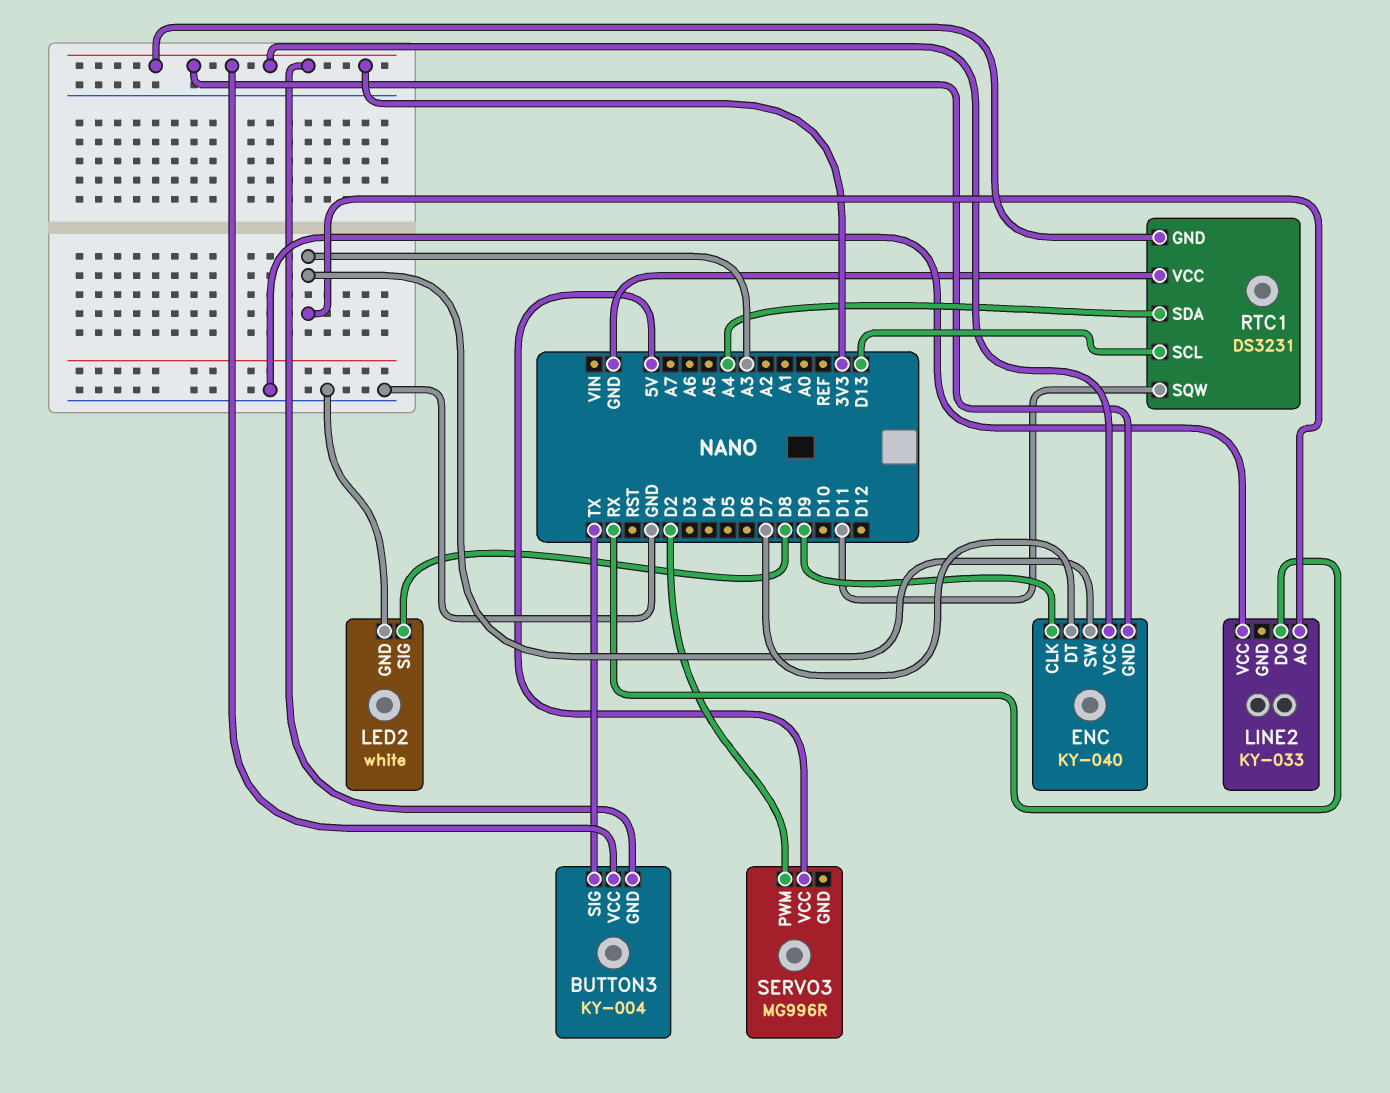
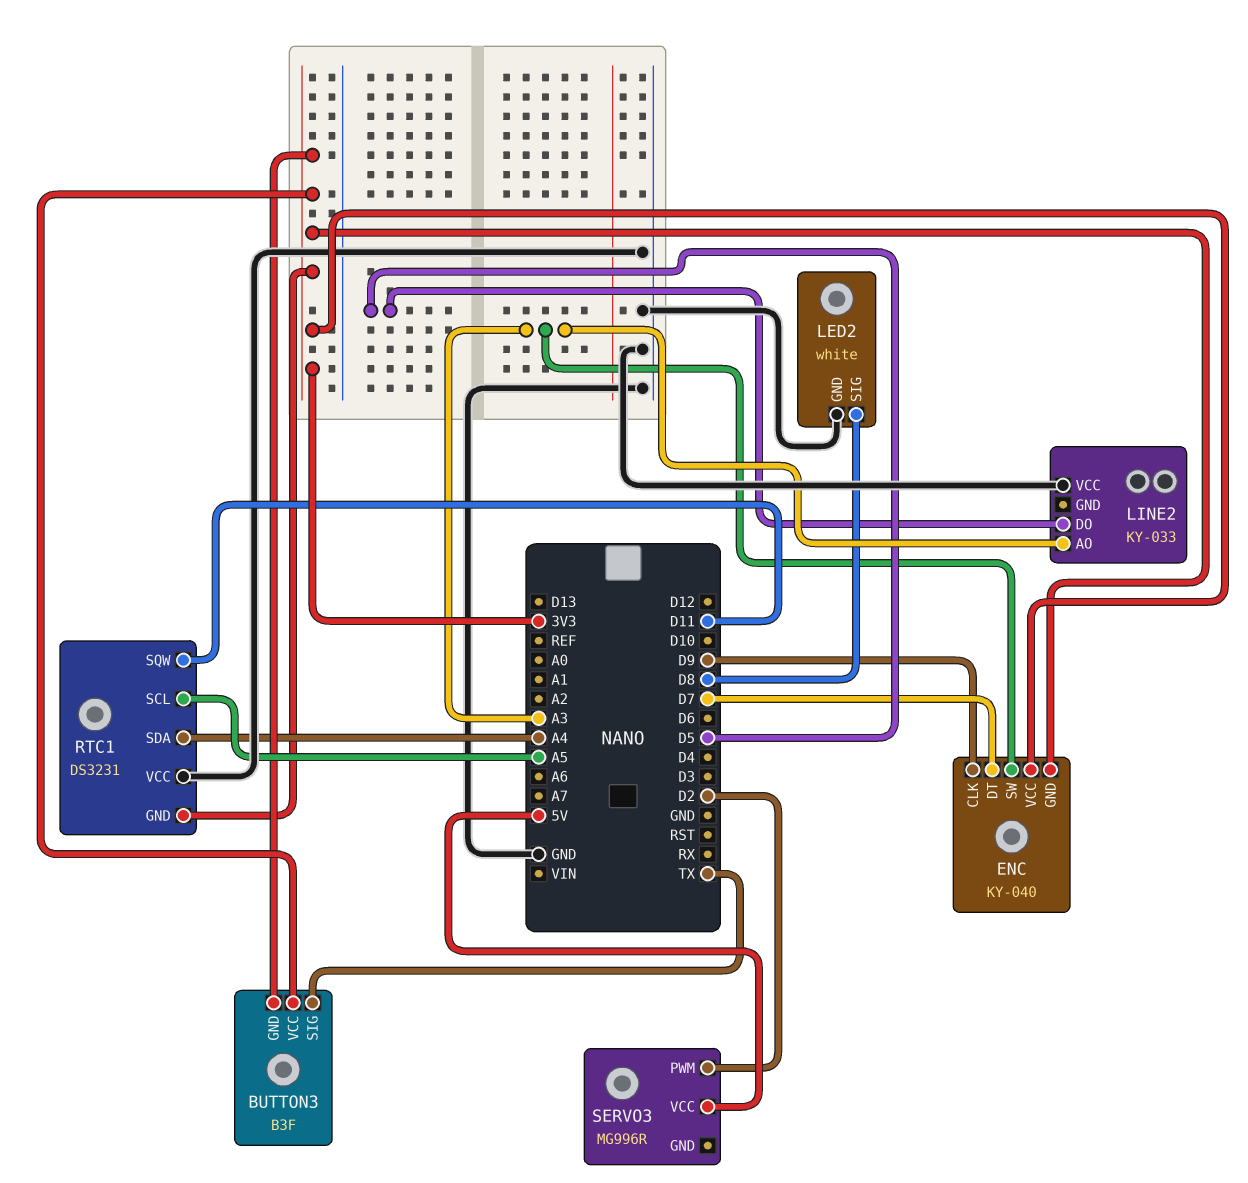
BUTTON3: KY-004 -> B3F
LINE2 pin DO: RX -> D5
RTC1 pin SCL: D13 -> A5

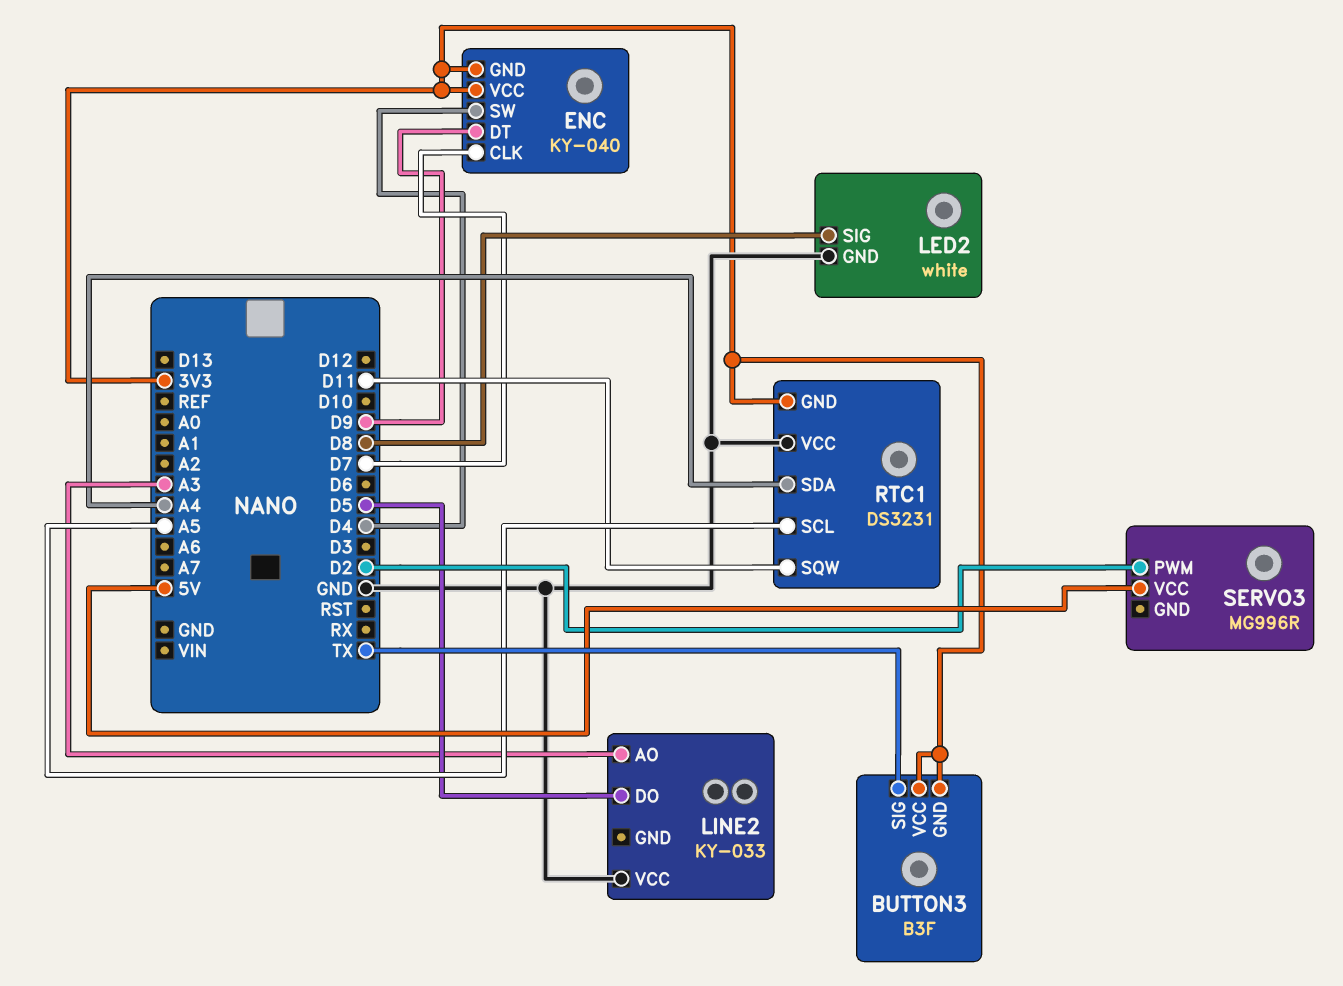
ENC pin CLK: D9 -> D7
ENC pin DT: D7 -> D9
ENC pin SW: A3 -> D4

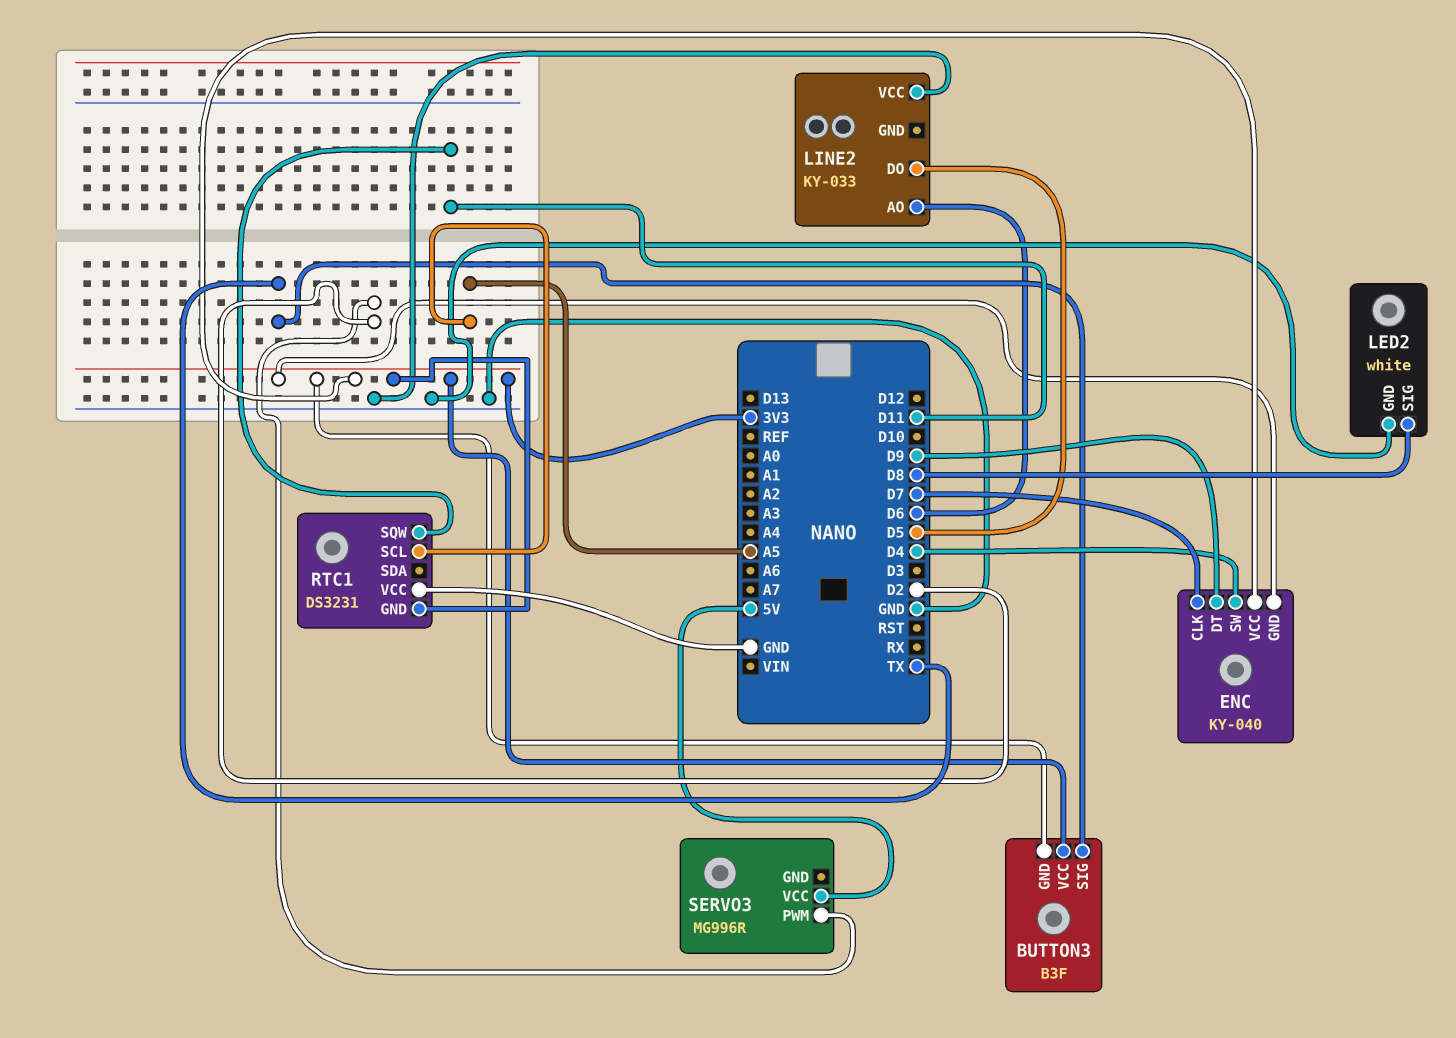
LINE2 pin AO: A3 -> D6
RTC1 pin SDA: A4 -> none

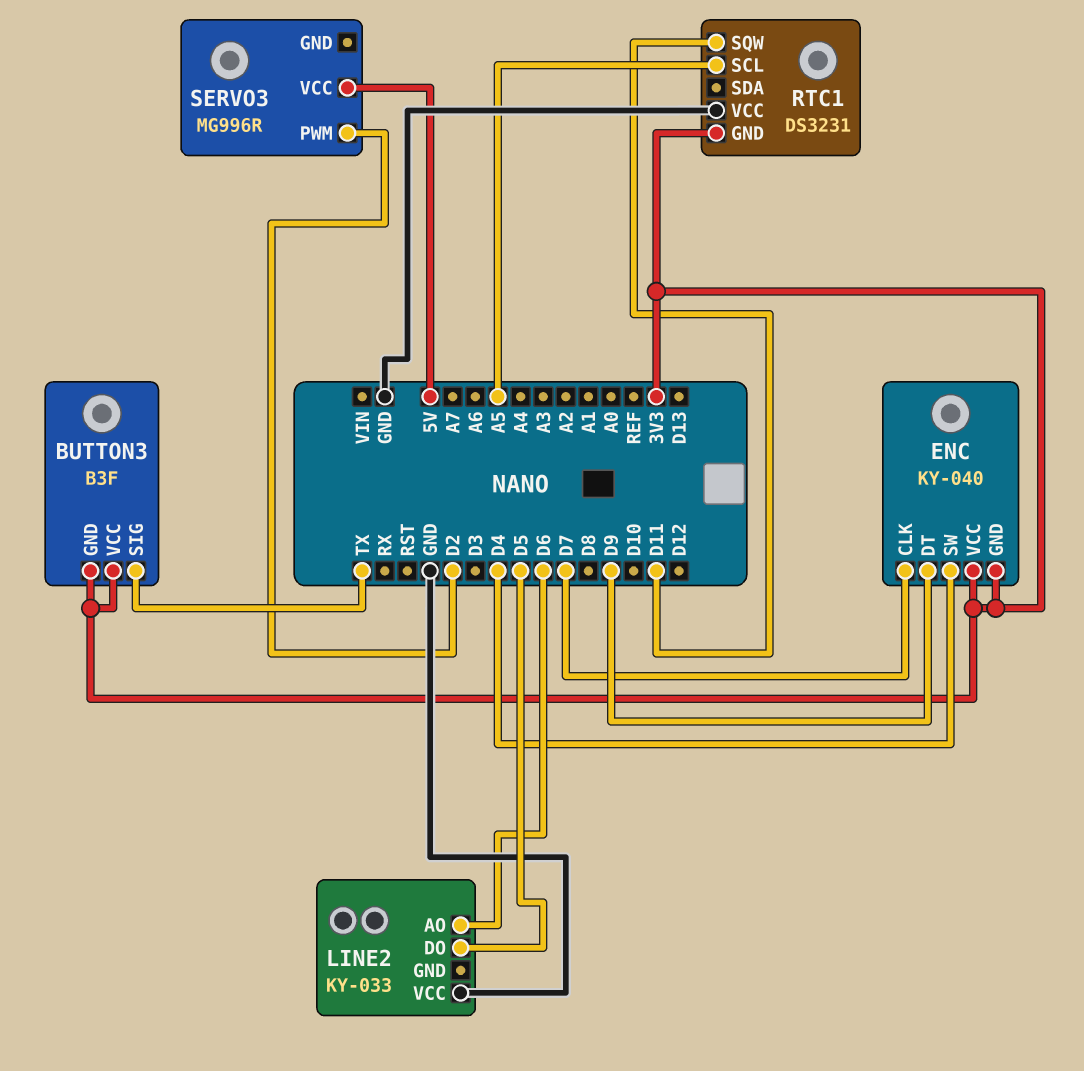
LED2: white -> none
LED2 pin GND: GND -> none
LED2 pin SIG: D8 -> none

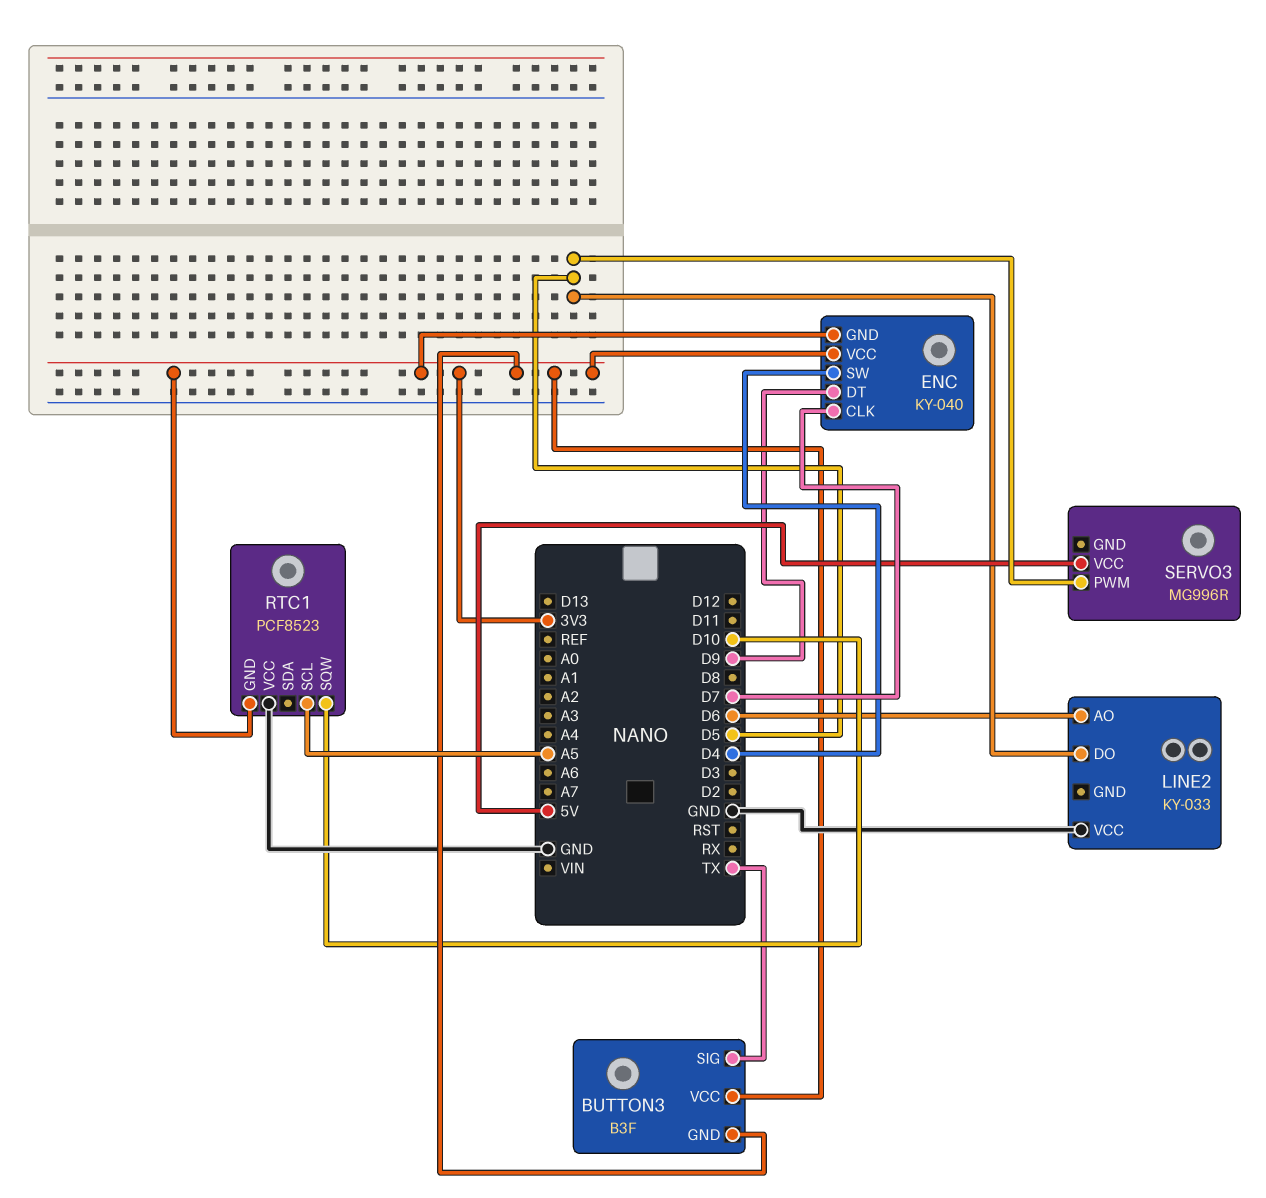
RTC1: DS3231 -> PCF8523
RTC1 pin SQW: D11 -> D10
SERVO3 pin PWM: D2 -> D5

